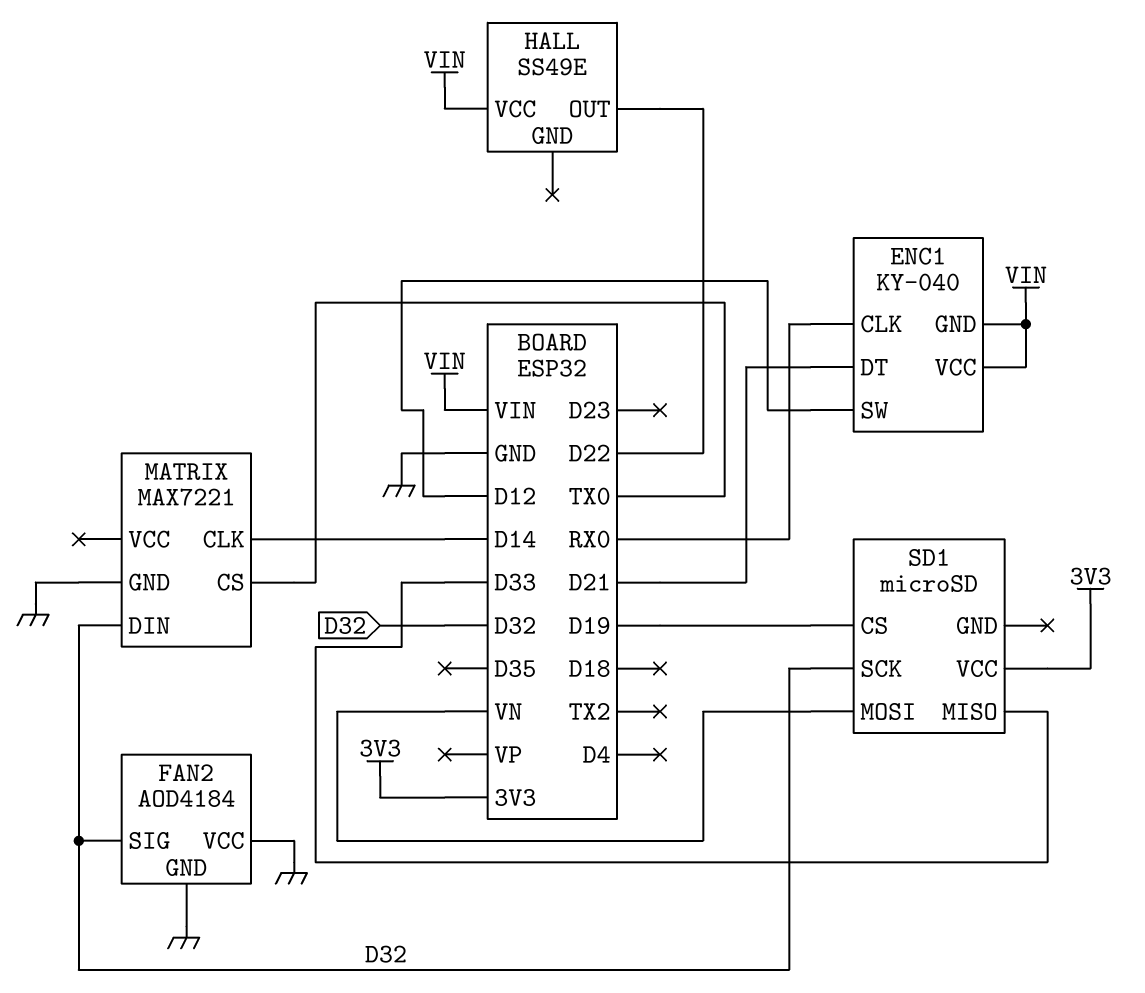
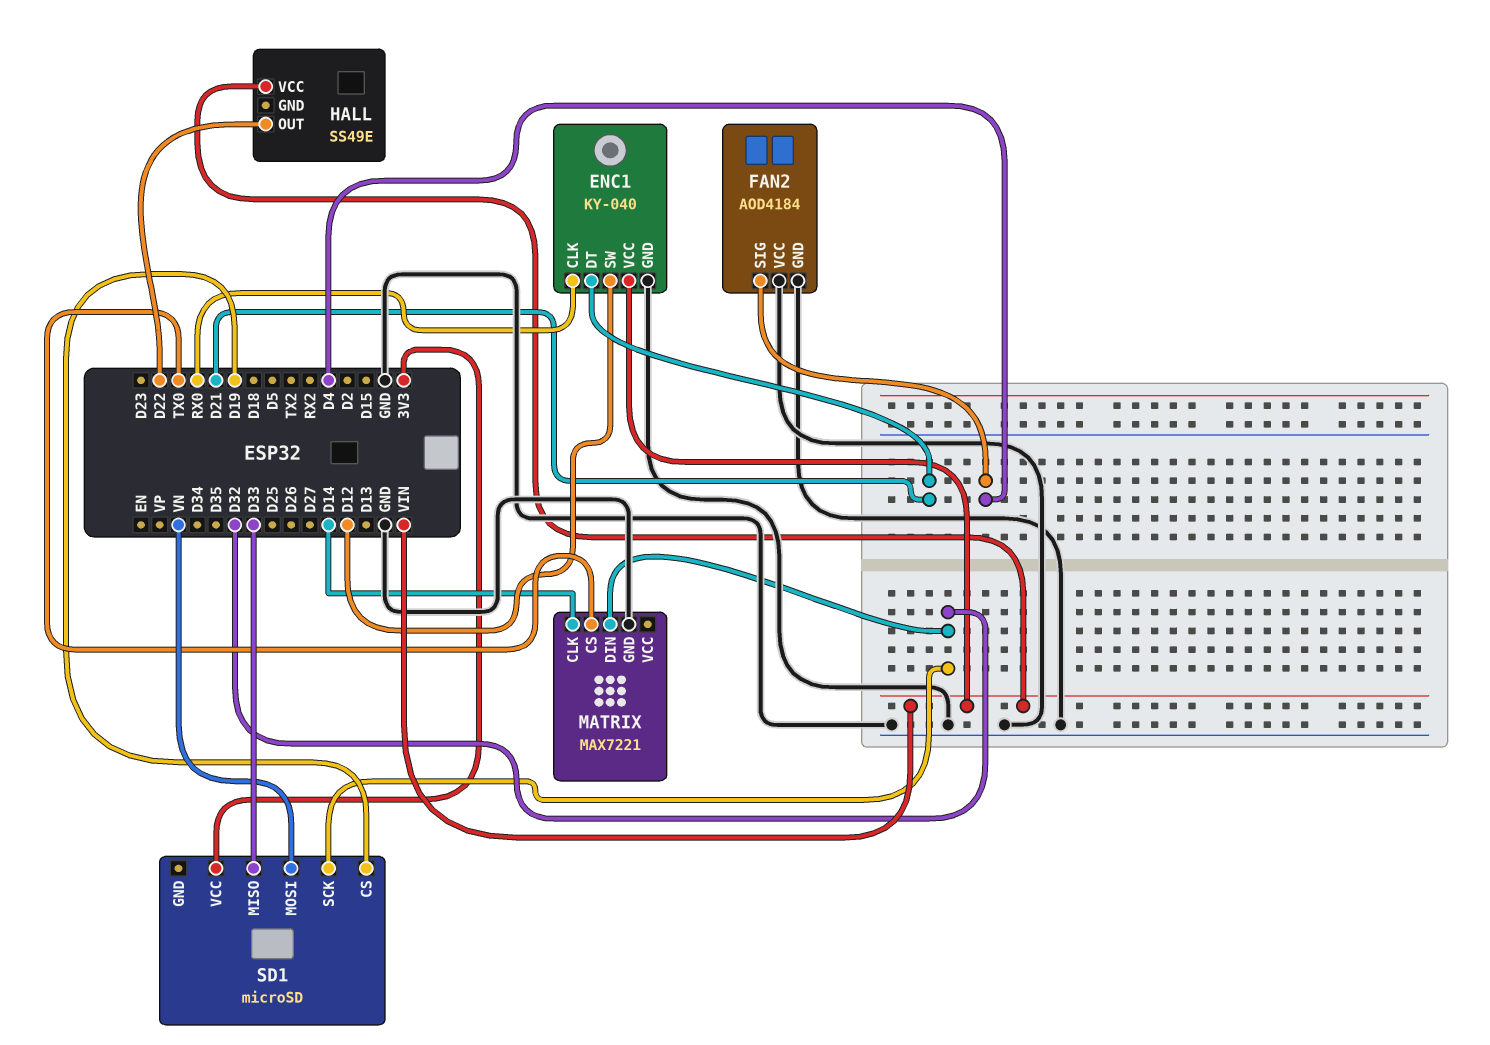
ENC1 pin GND: VIN -> GND
FAN2 pin SIG: D32 -> D4

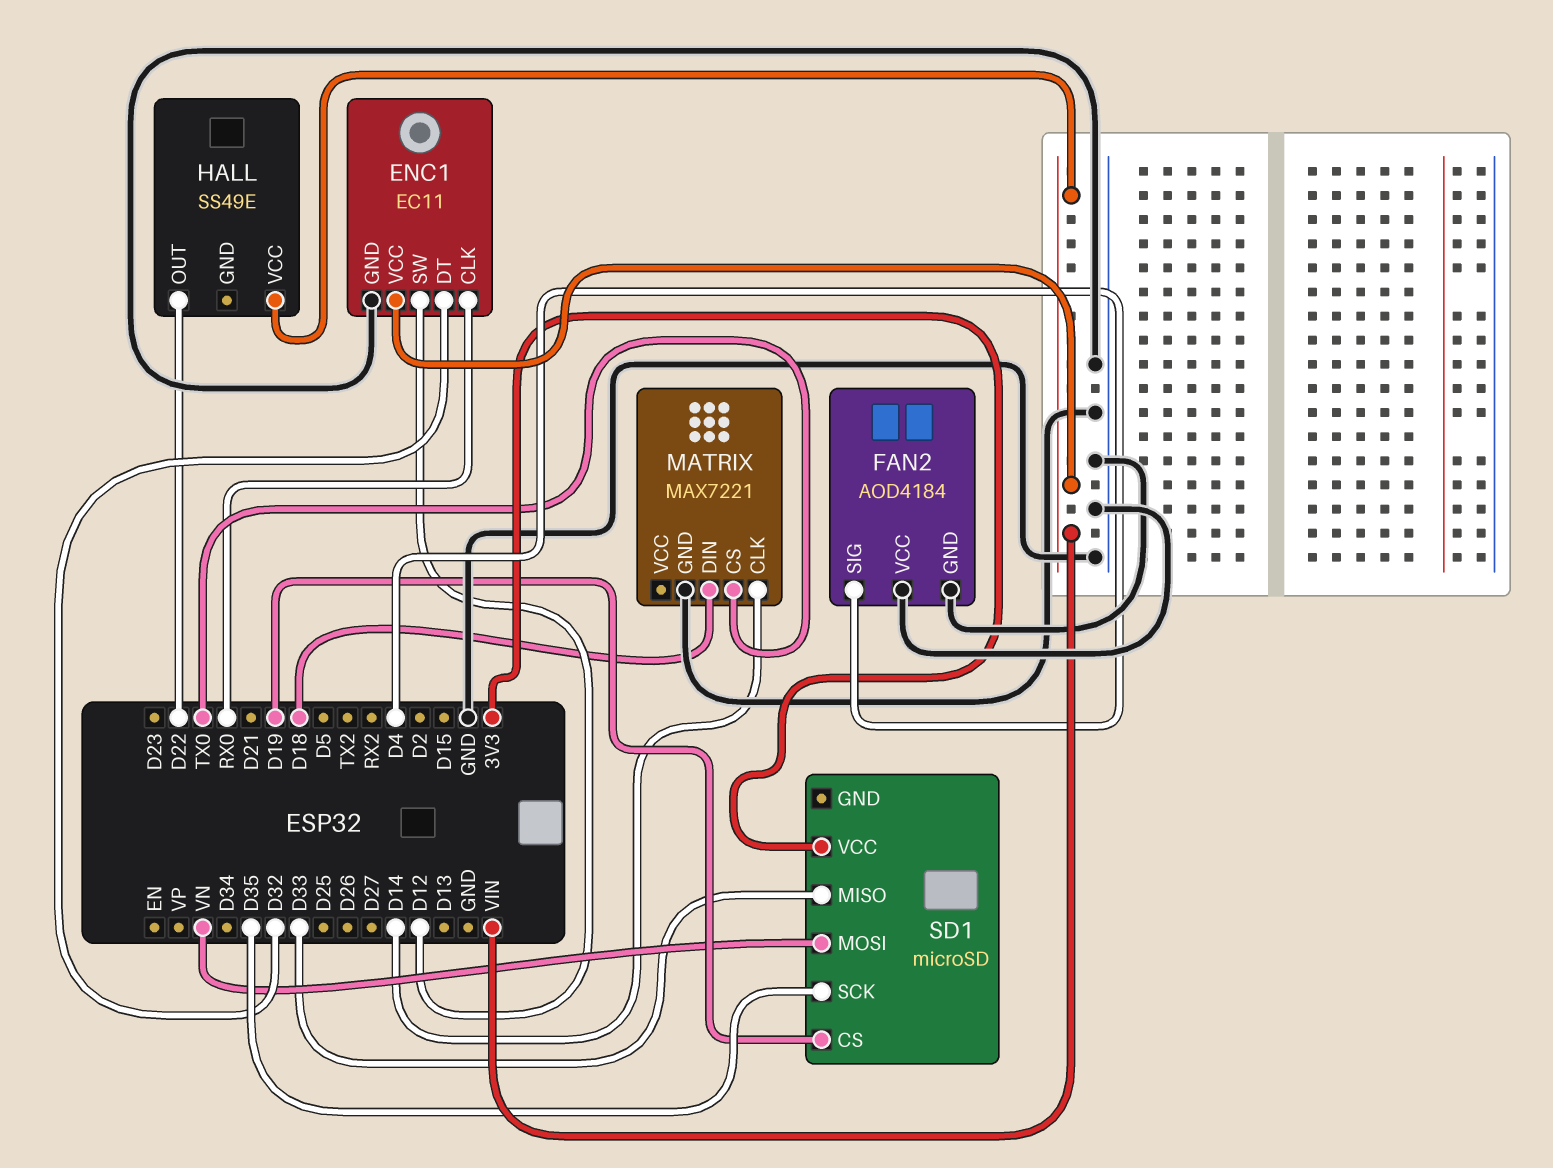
ENC1: KY-040 -> EC11
ENC1 pin DT: D21 -> D32
MATRIX pin DIN: D32 -> D18
SD1 pin SCK: D32 -> D35

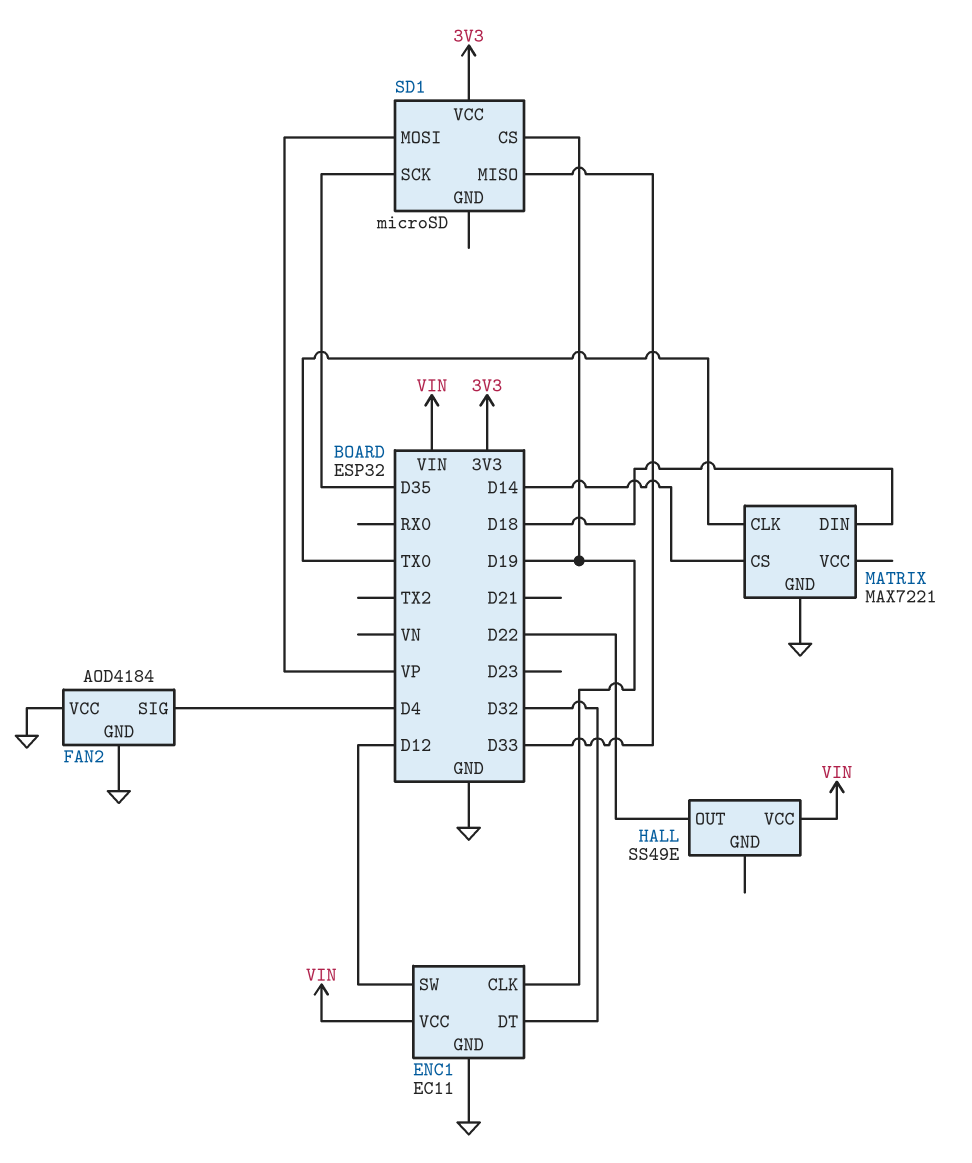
ENC1 pin CLK: RX0 -> D19
MATRIX pin CLK: D14 -> TX0
MATRIX pin CS: TX0 -> D14
SD1 pin MOSI: VN -> VP

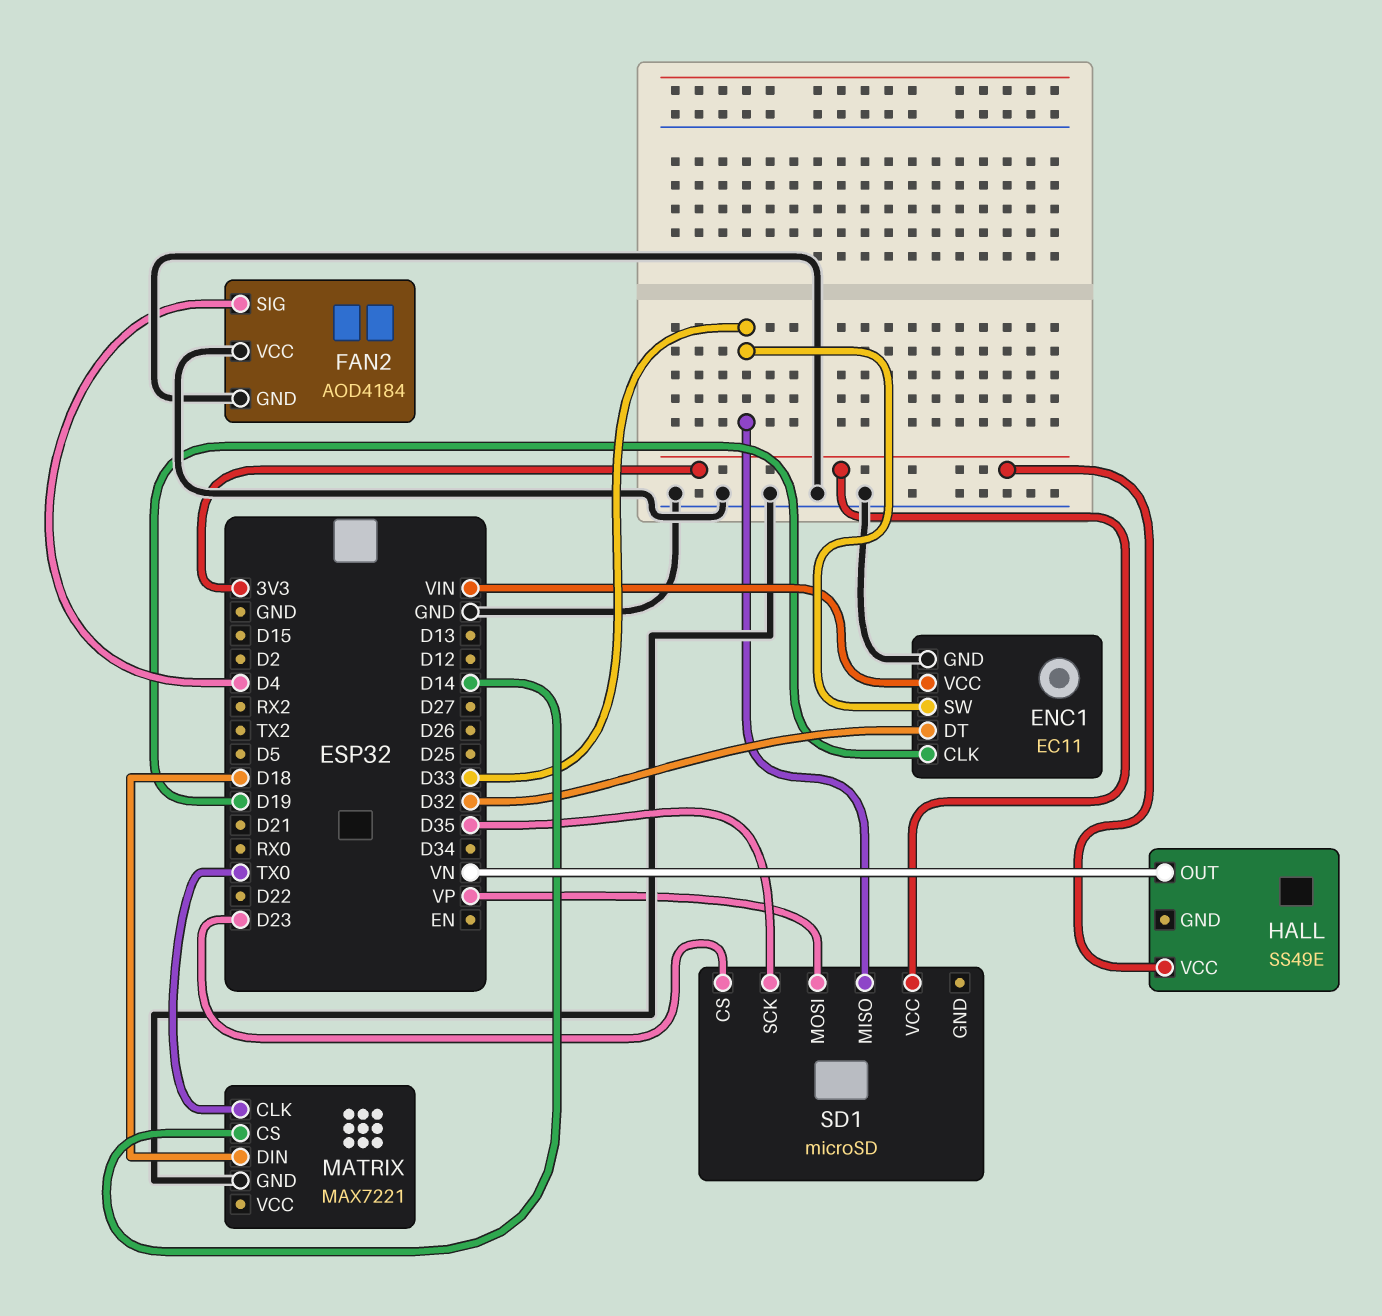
ENC1 pin SW: D12 -> D33
HALL pin OUT: D22 -> VN
HALL pin VCC: VIN -> 3V3
SD1 pin CS: D19 -> D23

